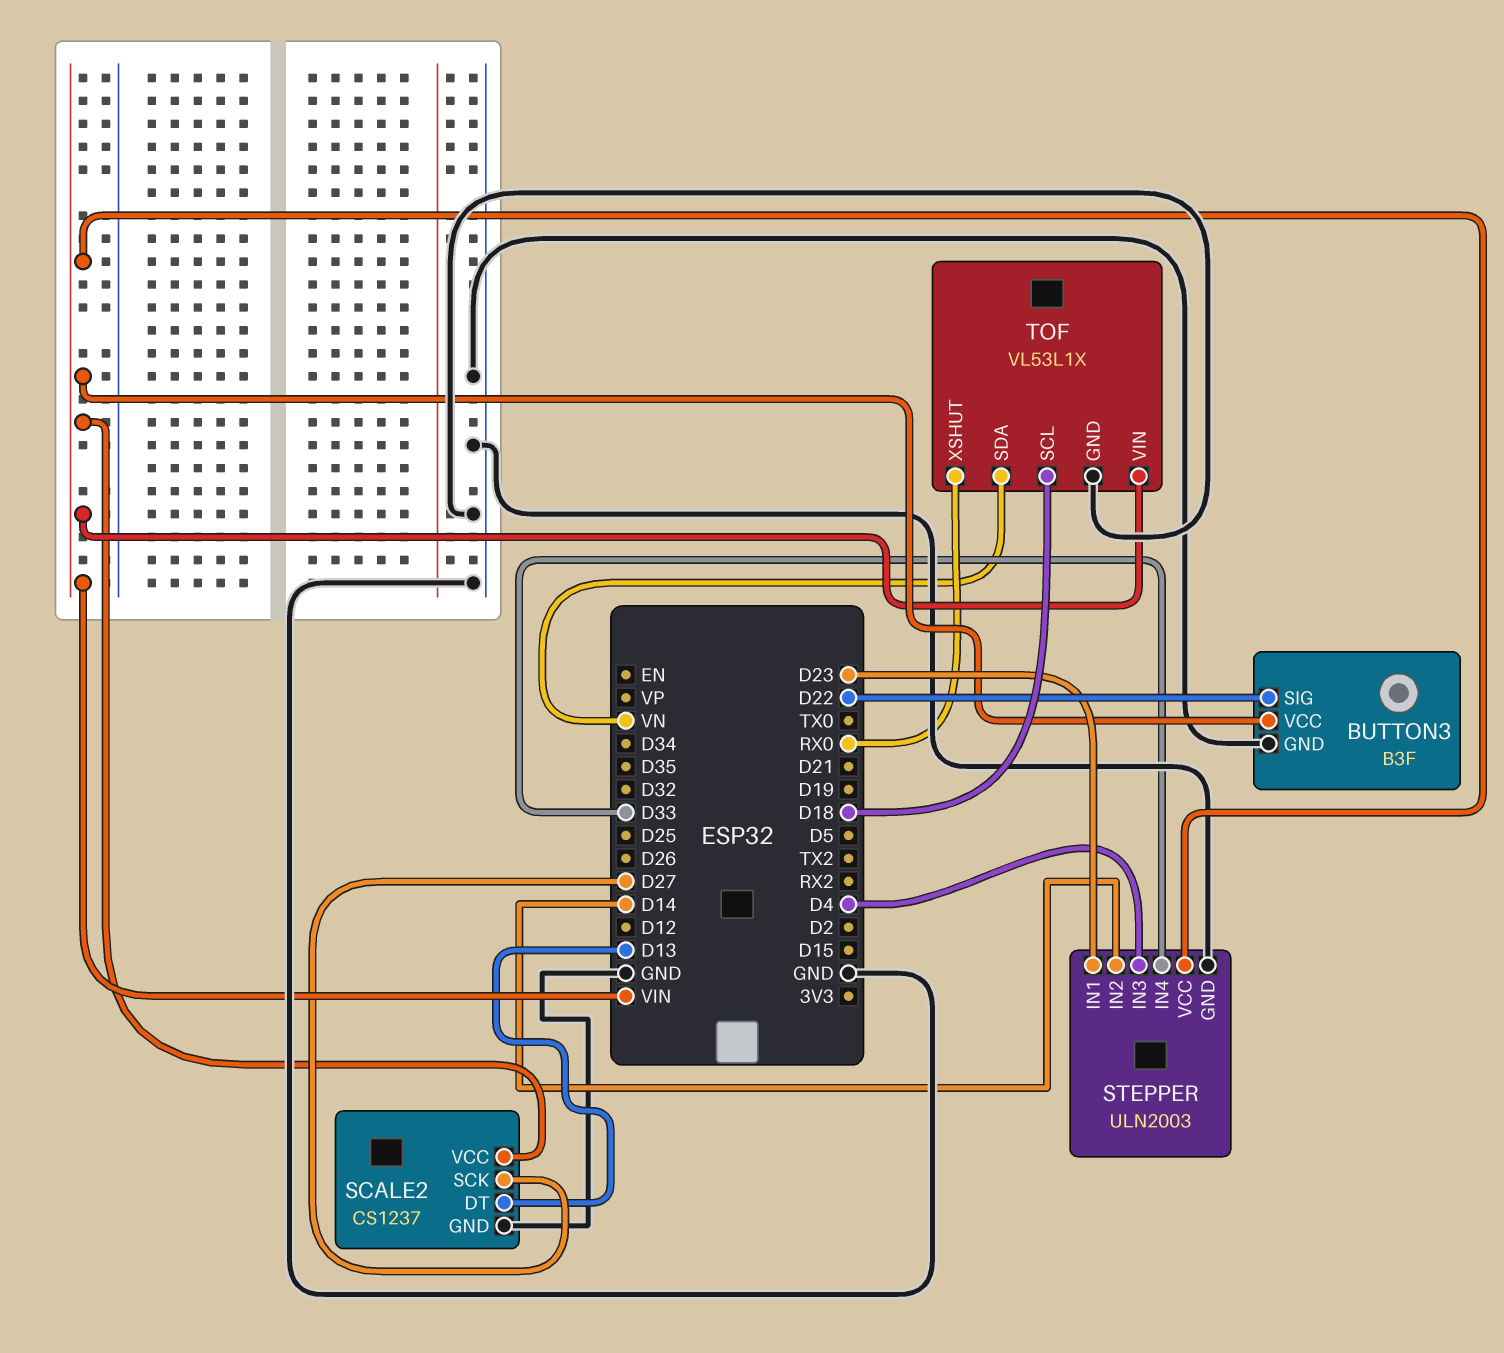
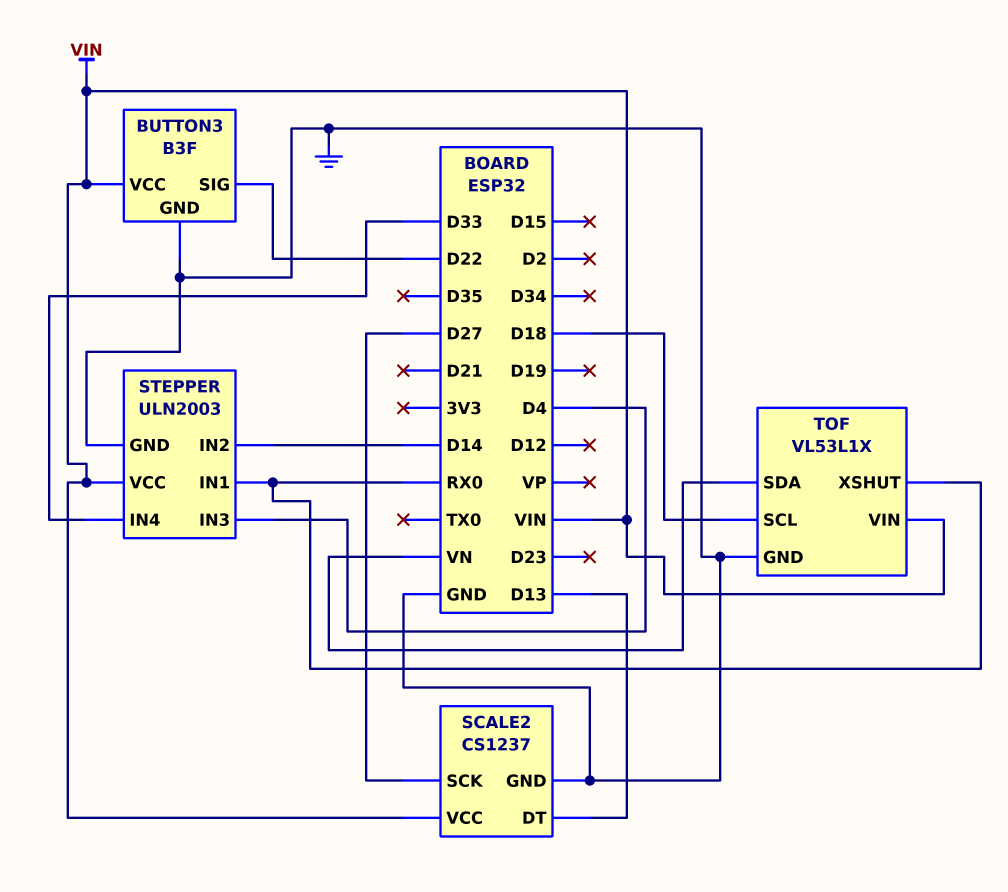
STEPPER pin IN1: D23 -> RX0

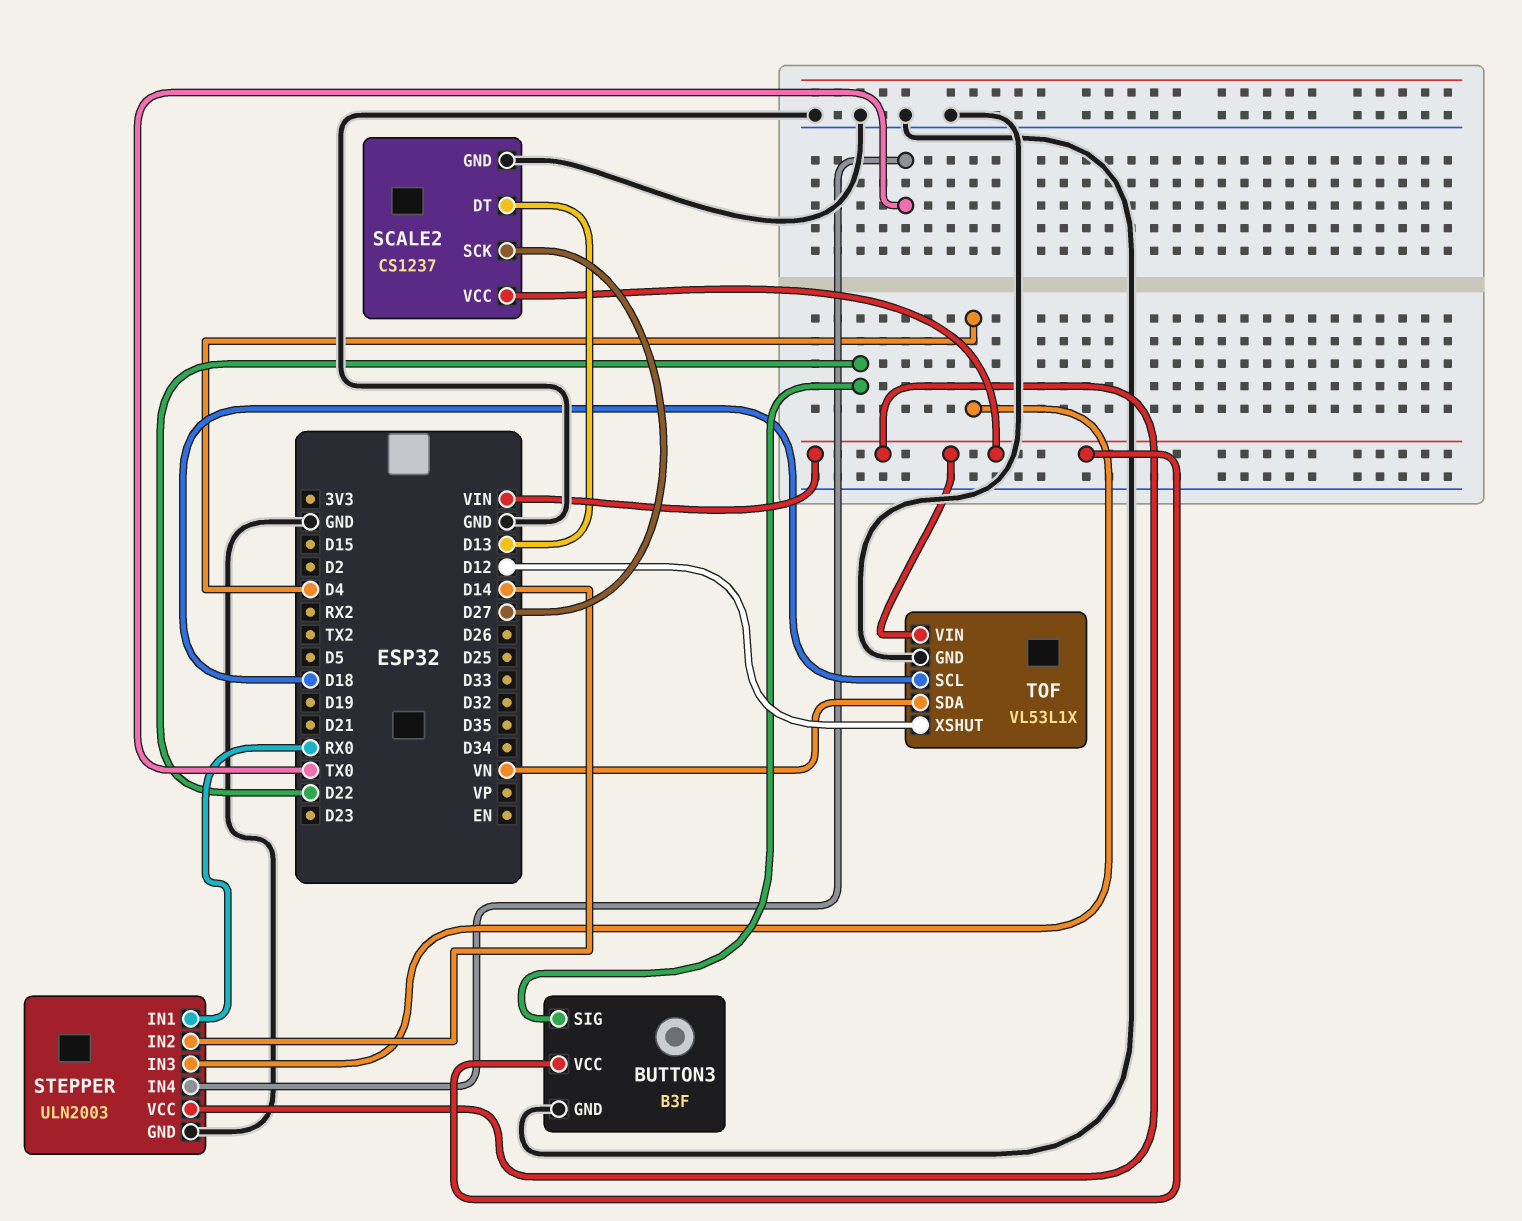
STEPPER pin IN4: D33 -> TX0
TOF pin XSHUT: RX0 -> D12

